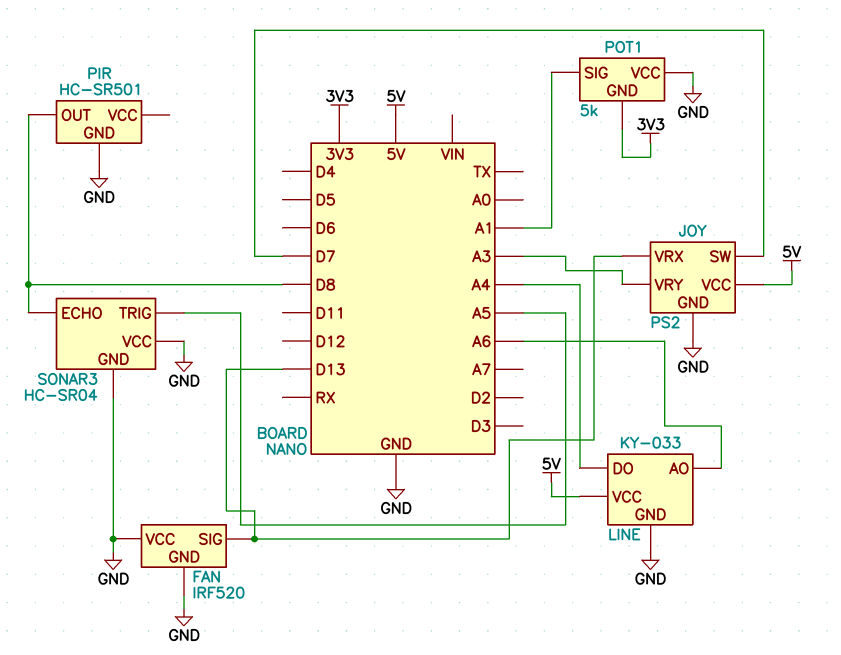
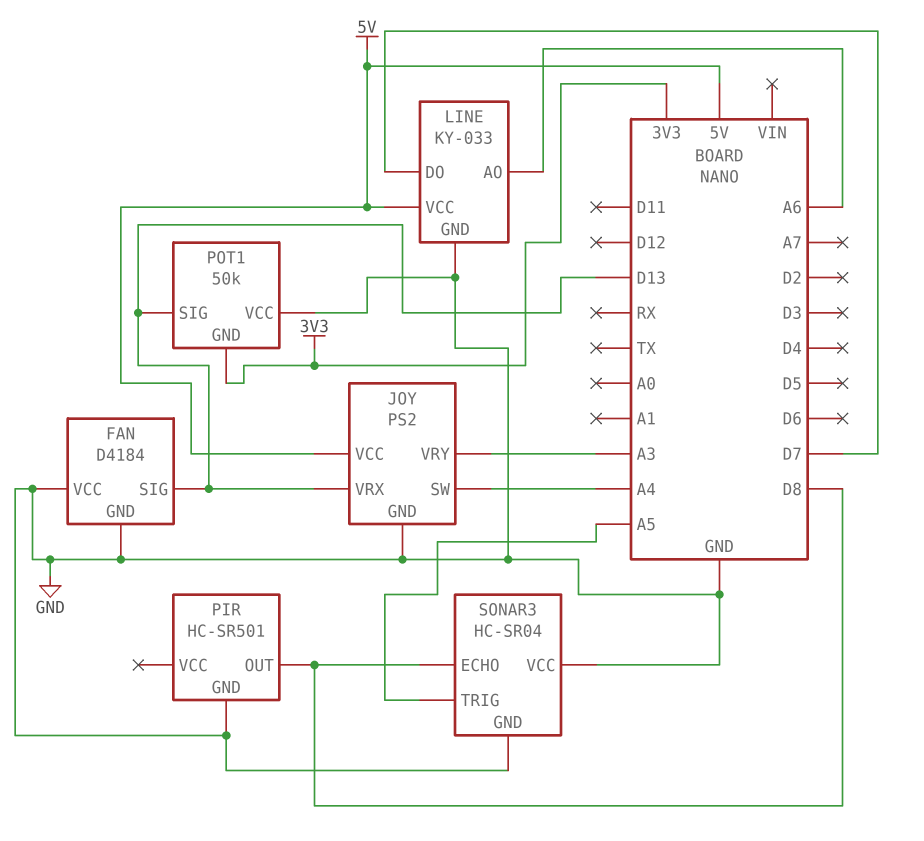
FAN: IRF520 -> D4184
JOY pin SW: D7 -> A4
LINE pin DO: A4 -> D7
POT1: 5k -> 50k
POT1 pin SIG: A1 -> D13

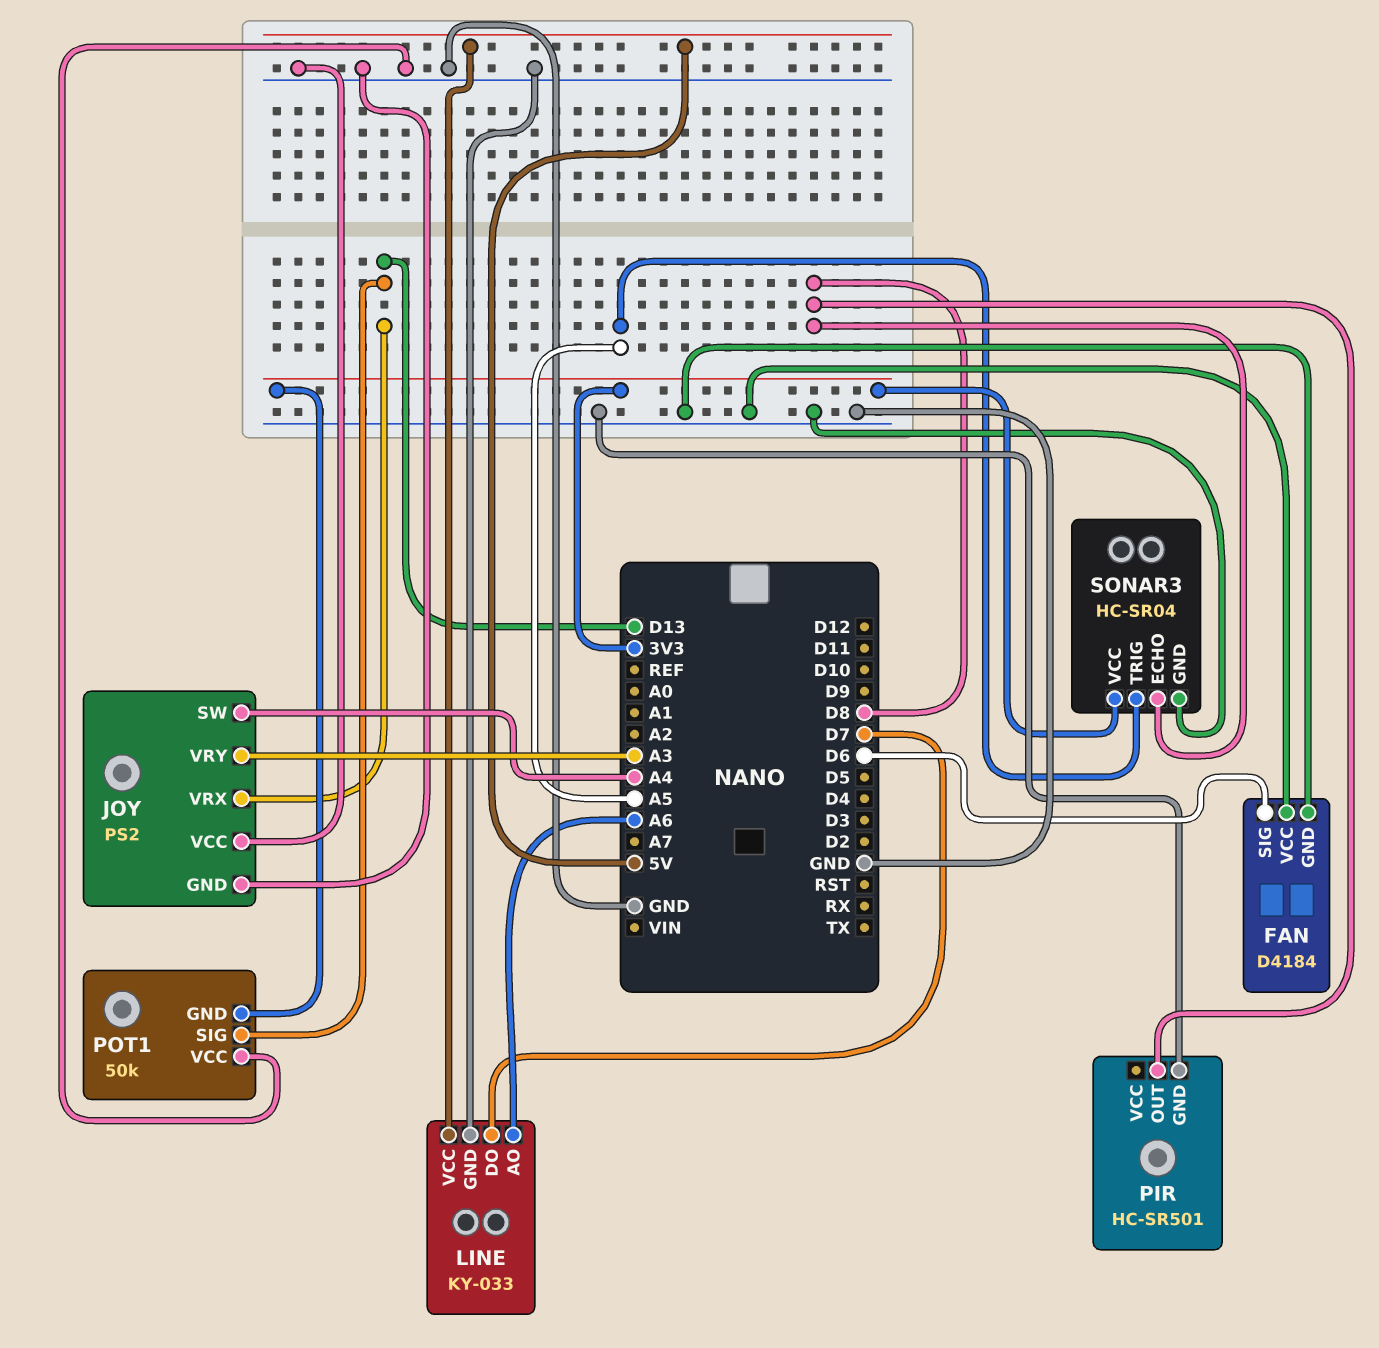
FAN pin SIG: D13 -> D6
JOY pin VCC: 5V -> GND
SONAR3 pin VCC: GND -> 3V3

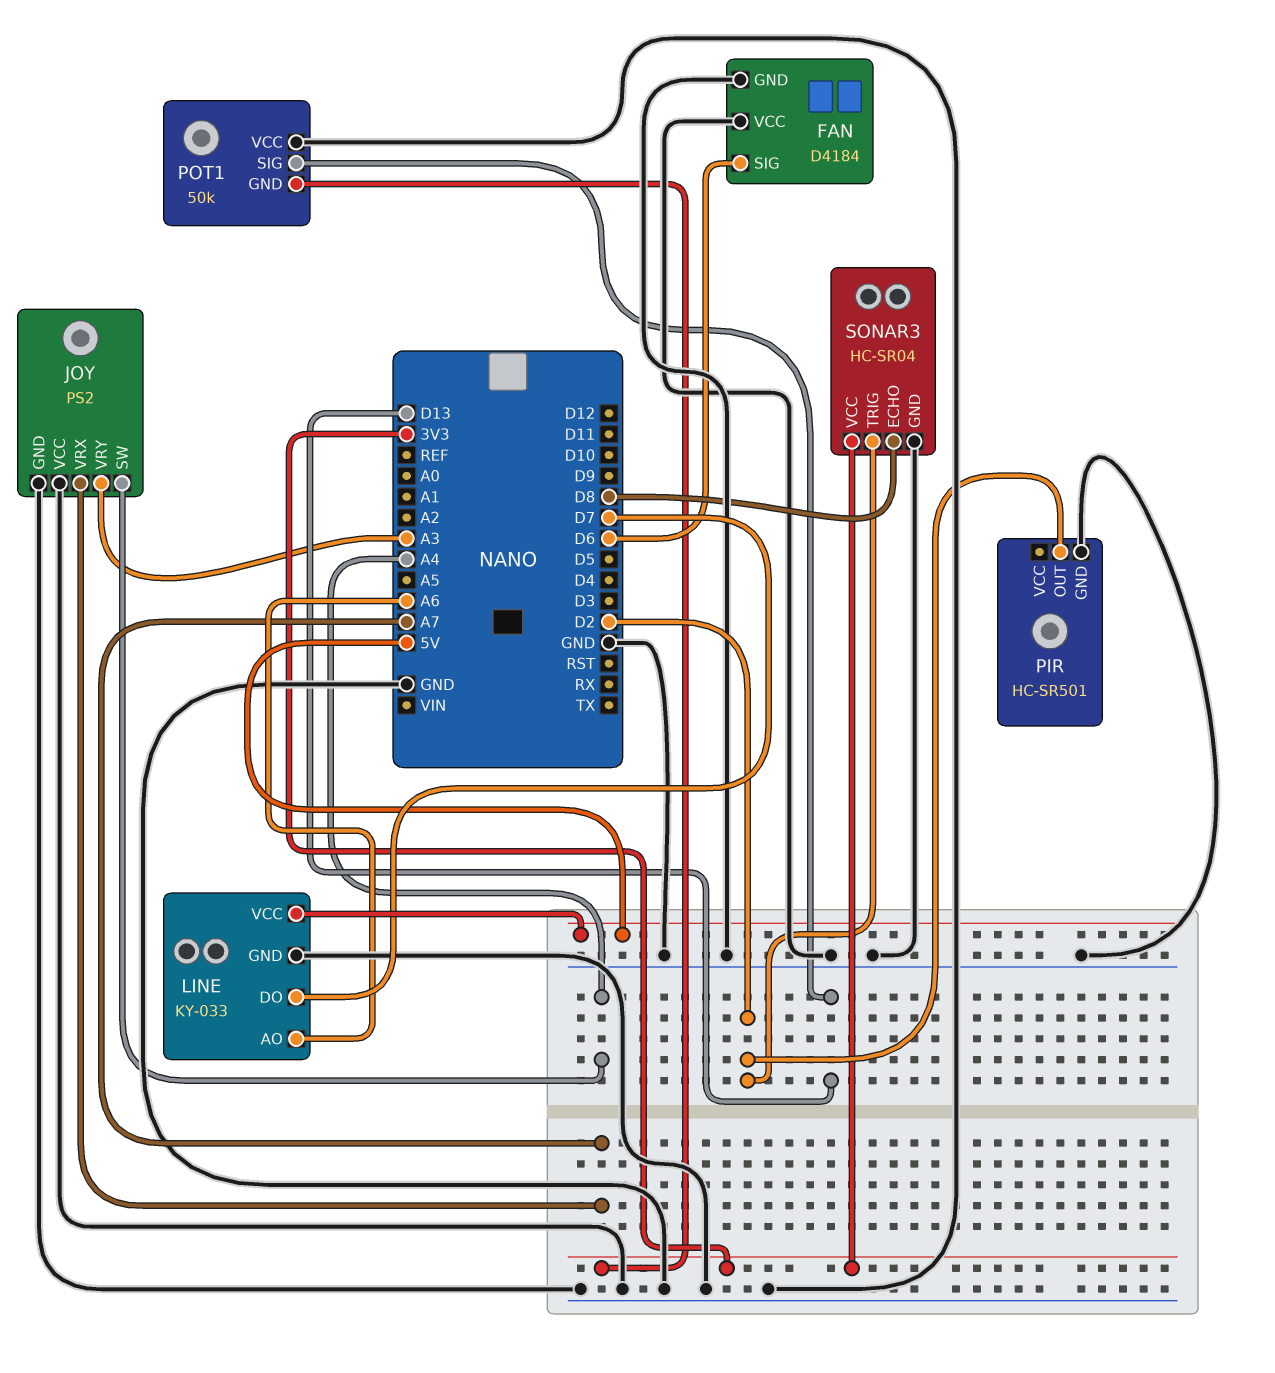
JOY pin VRX: D13 -> A7
PIR pin OUT: D8 -> D2
SONAR3 pin TRIG: A5 -> D2

